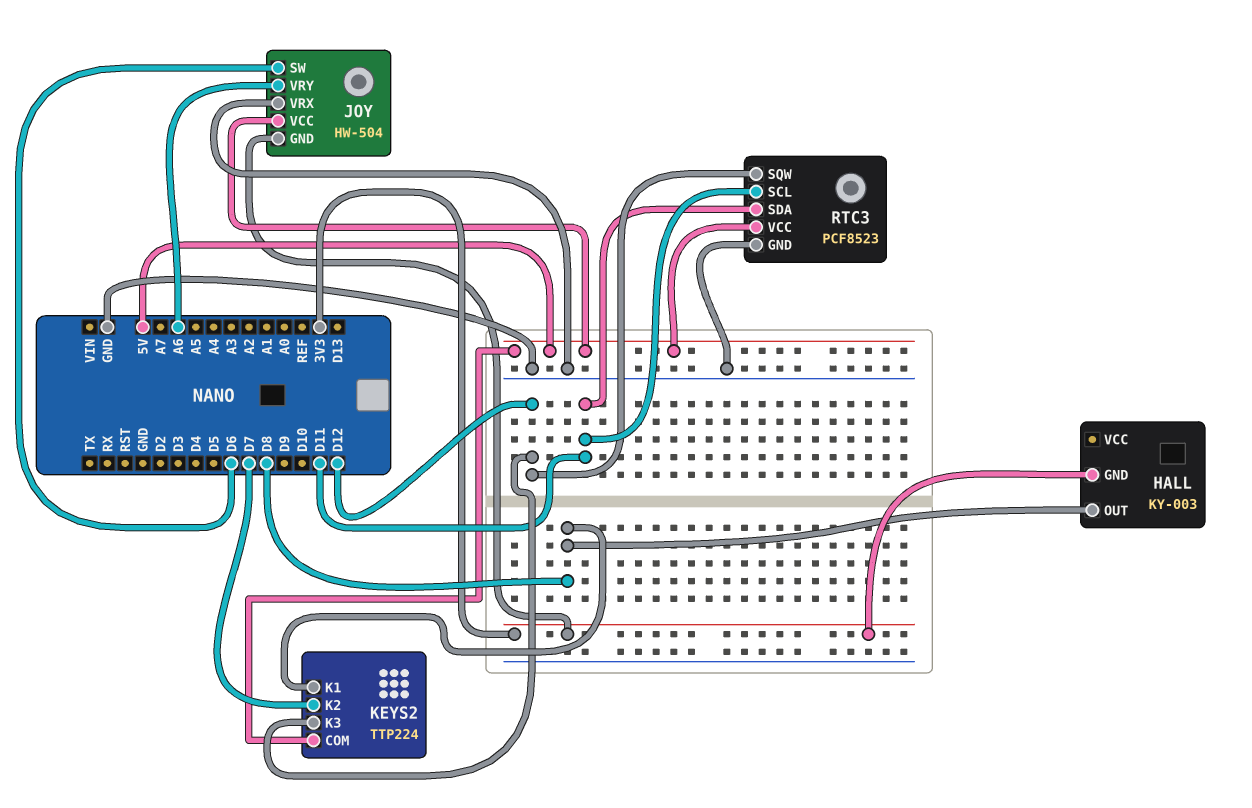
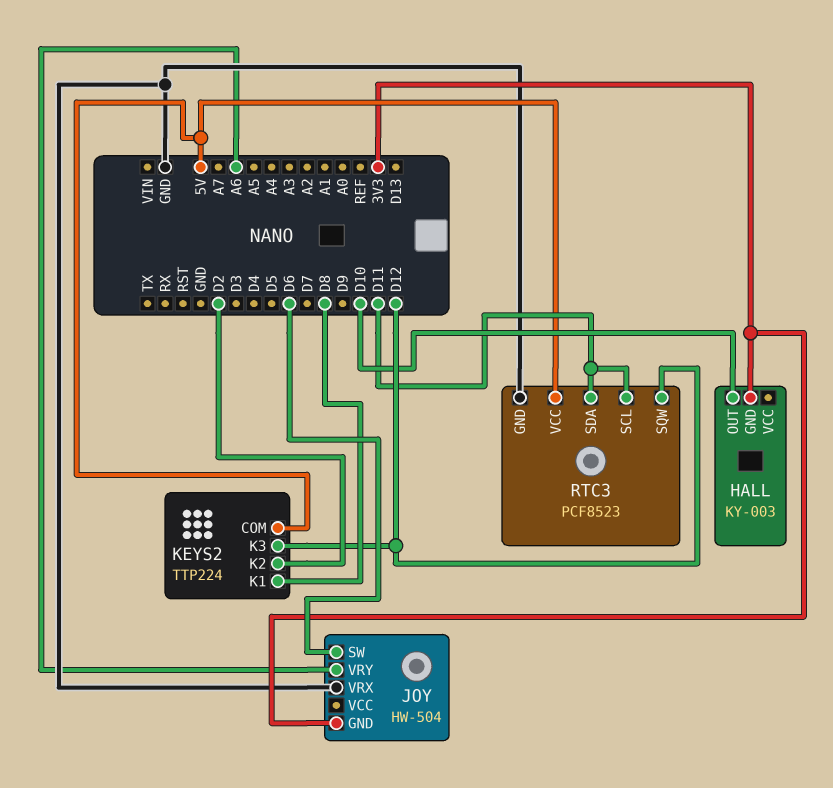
HALL pin OUT: D8 -> D10
JOY pin VCC: 5V -> none
KEYS2 pin K2: D7 -> D2

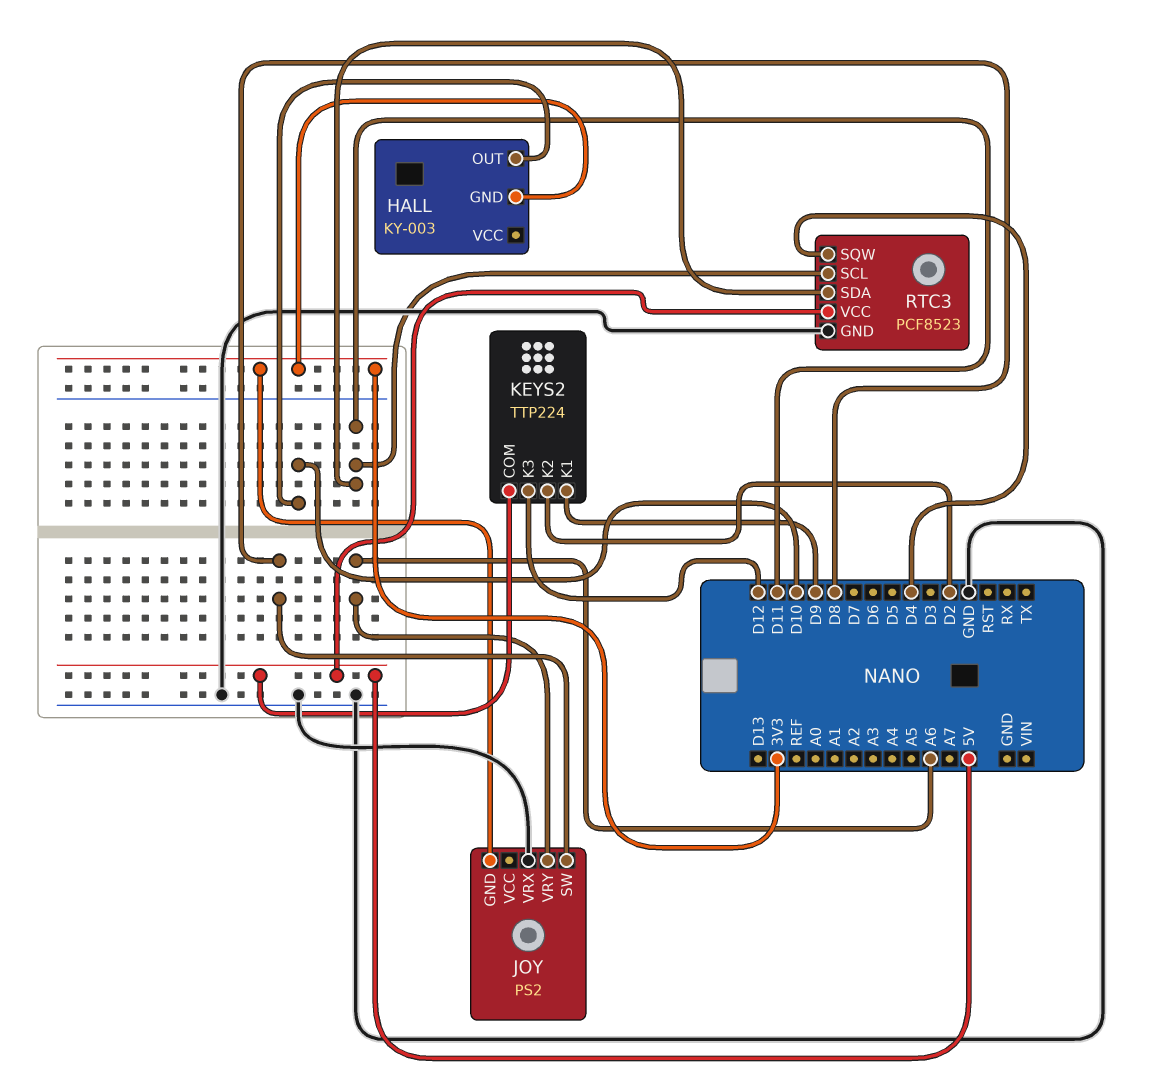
JOY: HW-504 -> PS2
JOY pin SW: D6 -> D8
KEYS2 pin K1: D8 -> D9
RTC3 pin SQW: D12 -> D4

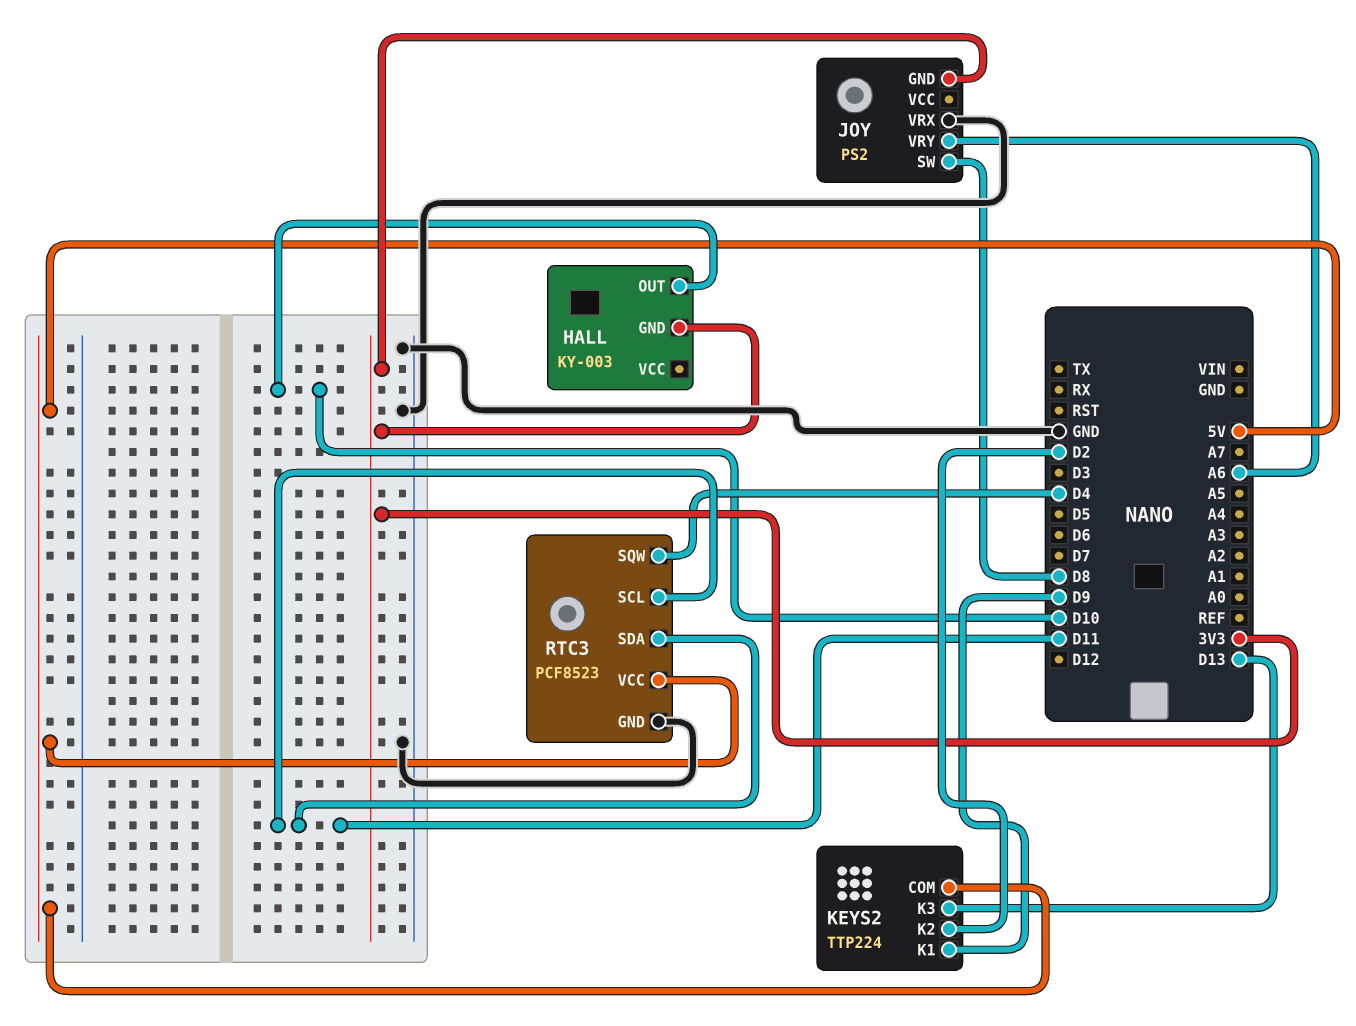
KEYS2 pin K3: D12 -> D13

